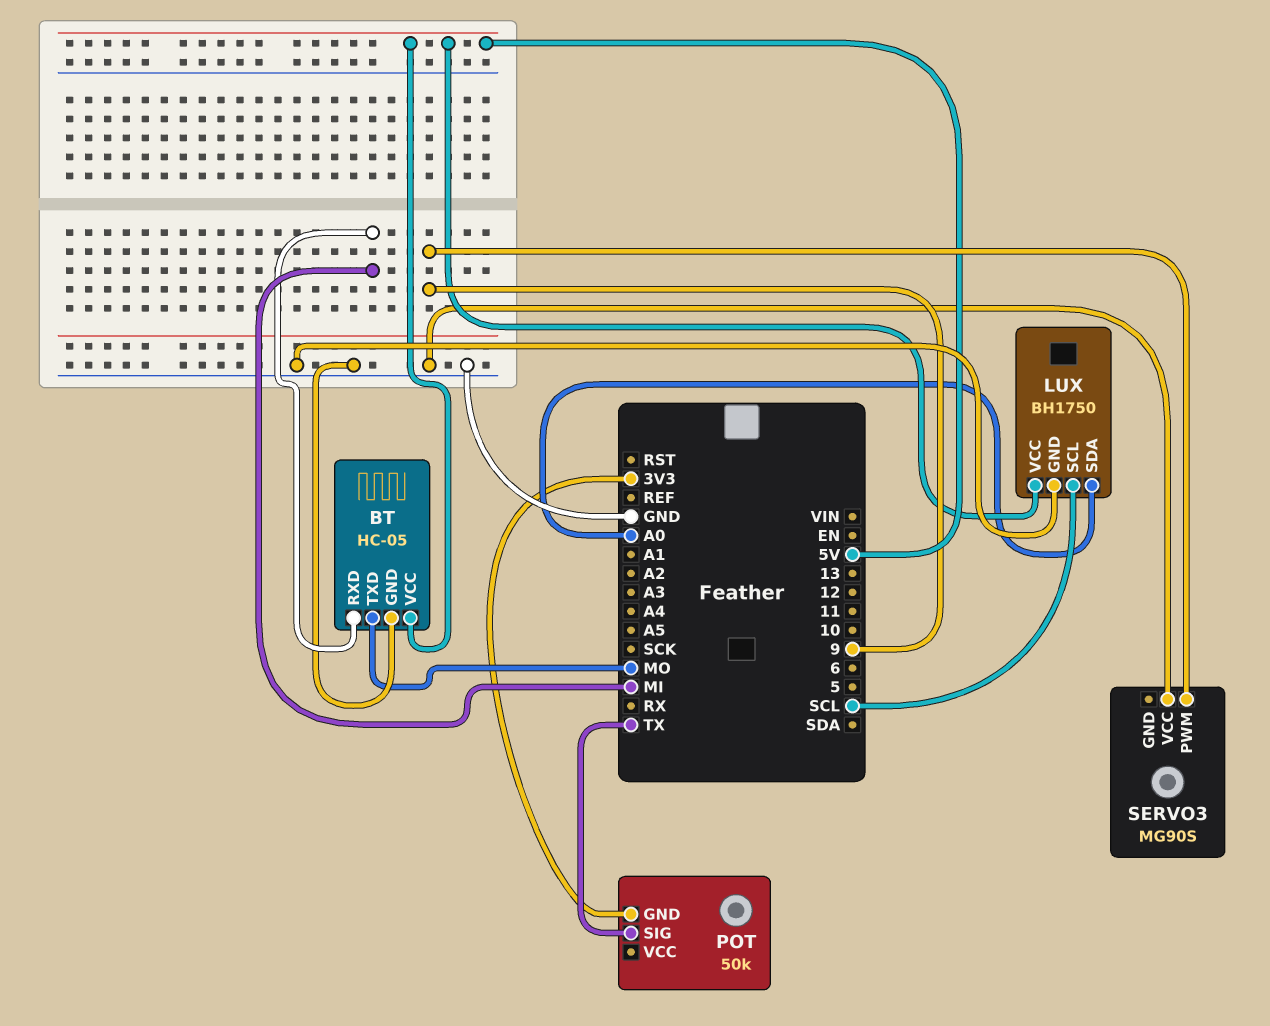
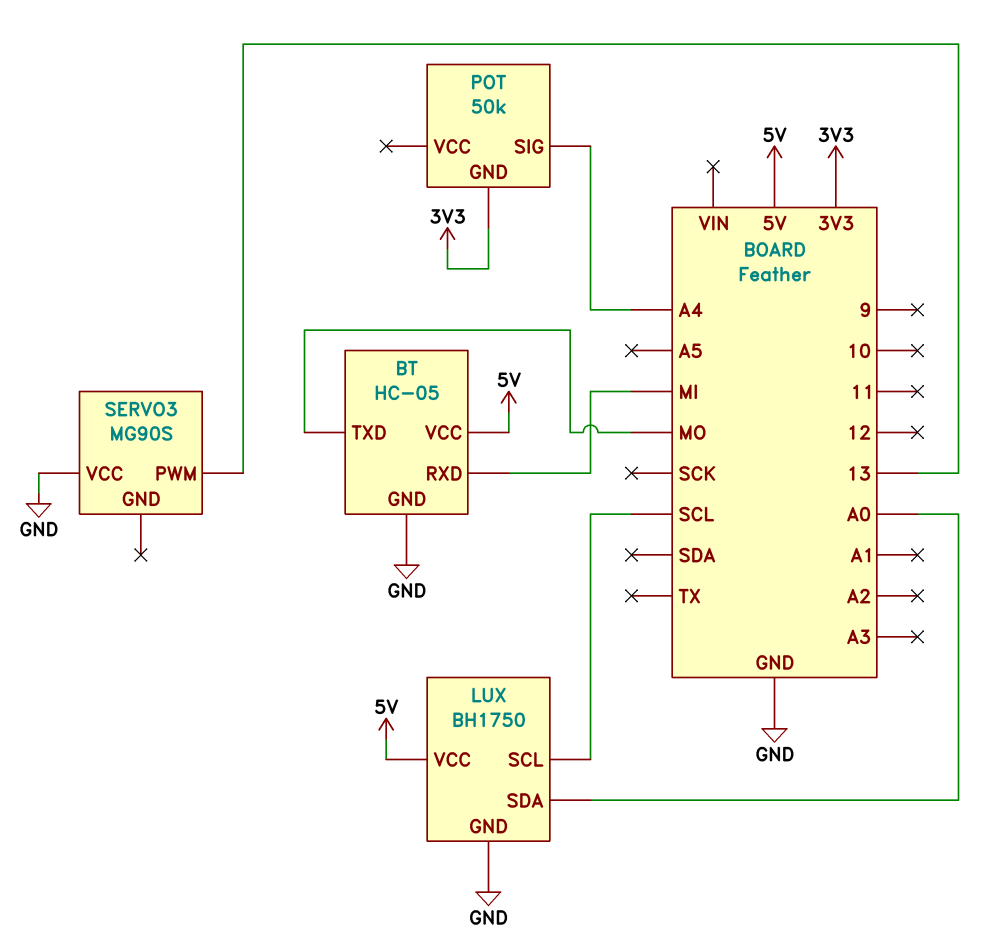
POT pin SIG: TX -> A4
SERVO3 pin PWM: 9 -> 13

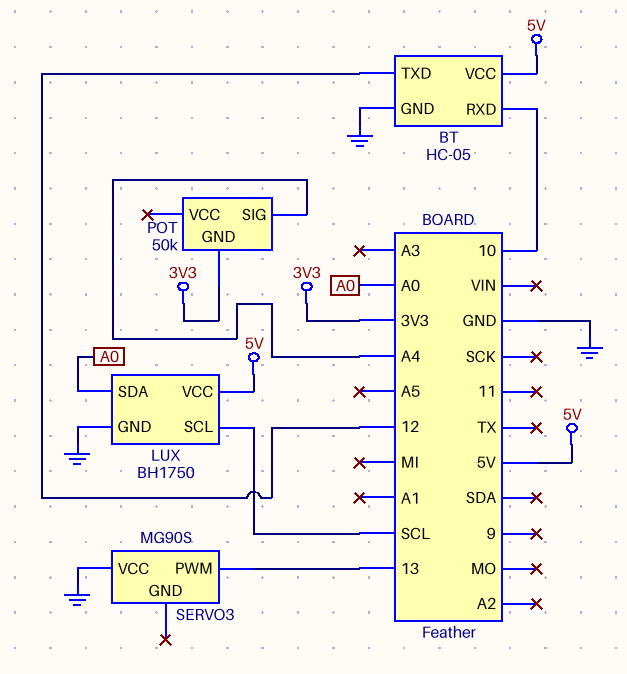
BT pin RXD: MI -> 10
BT pin TXD: MO -> 12

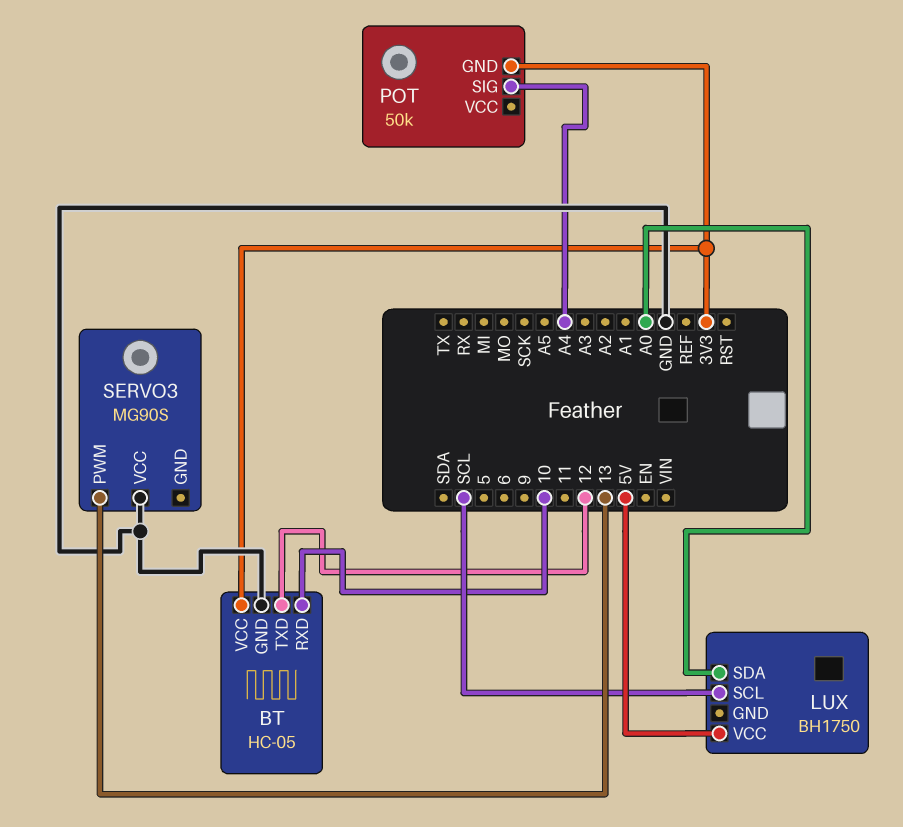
BT pin VCC: 5V -> 3V3
LUX pin GND: GND -> none

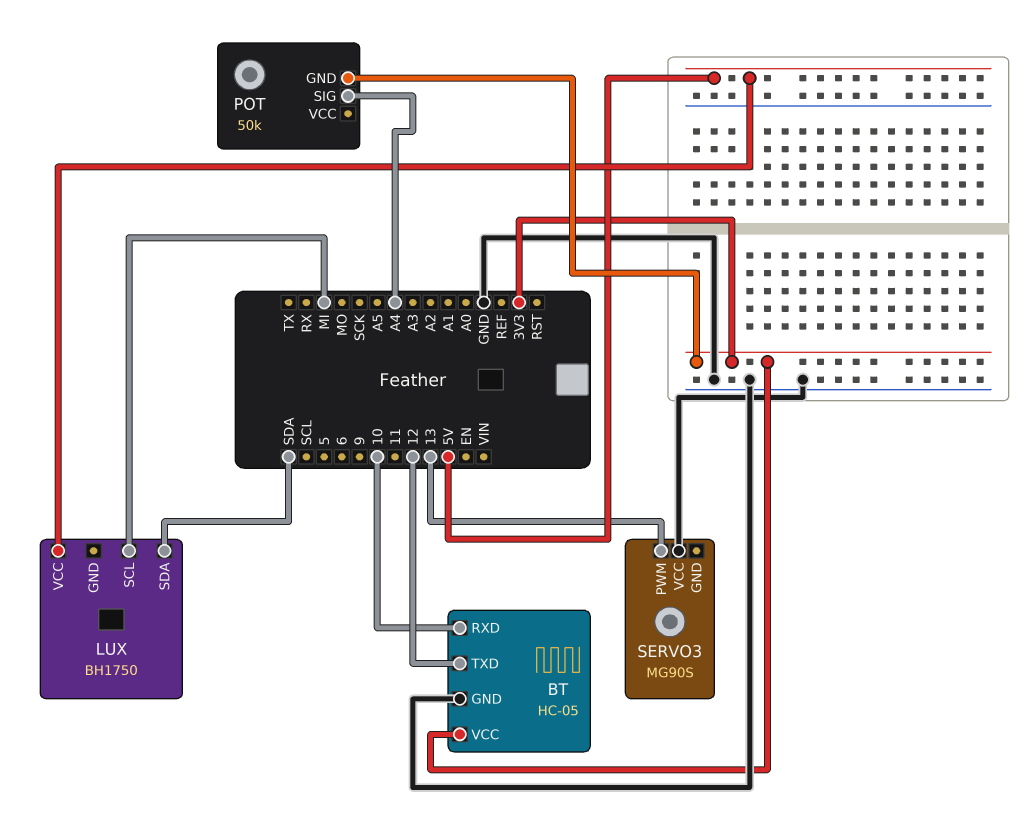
LUX pin SCL: SCL -> MI
LUX pin SDA: A0 -> SDA

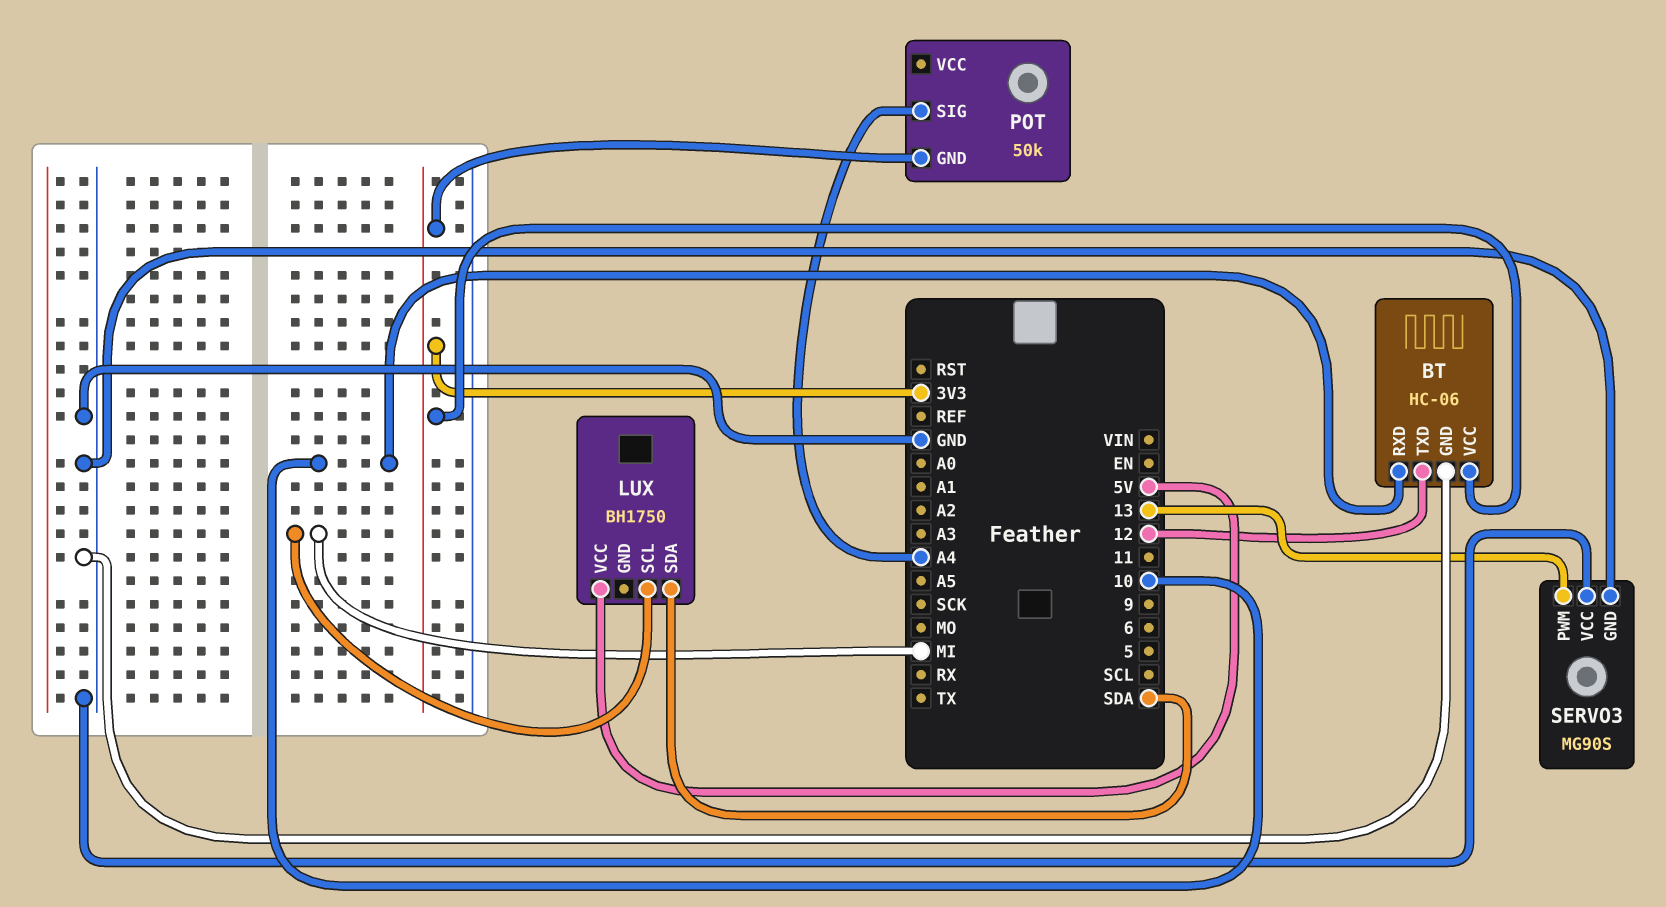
BT: HC-05 -> HC-06
SERVO3 pin GND: none -> GND

